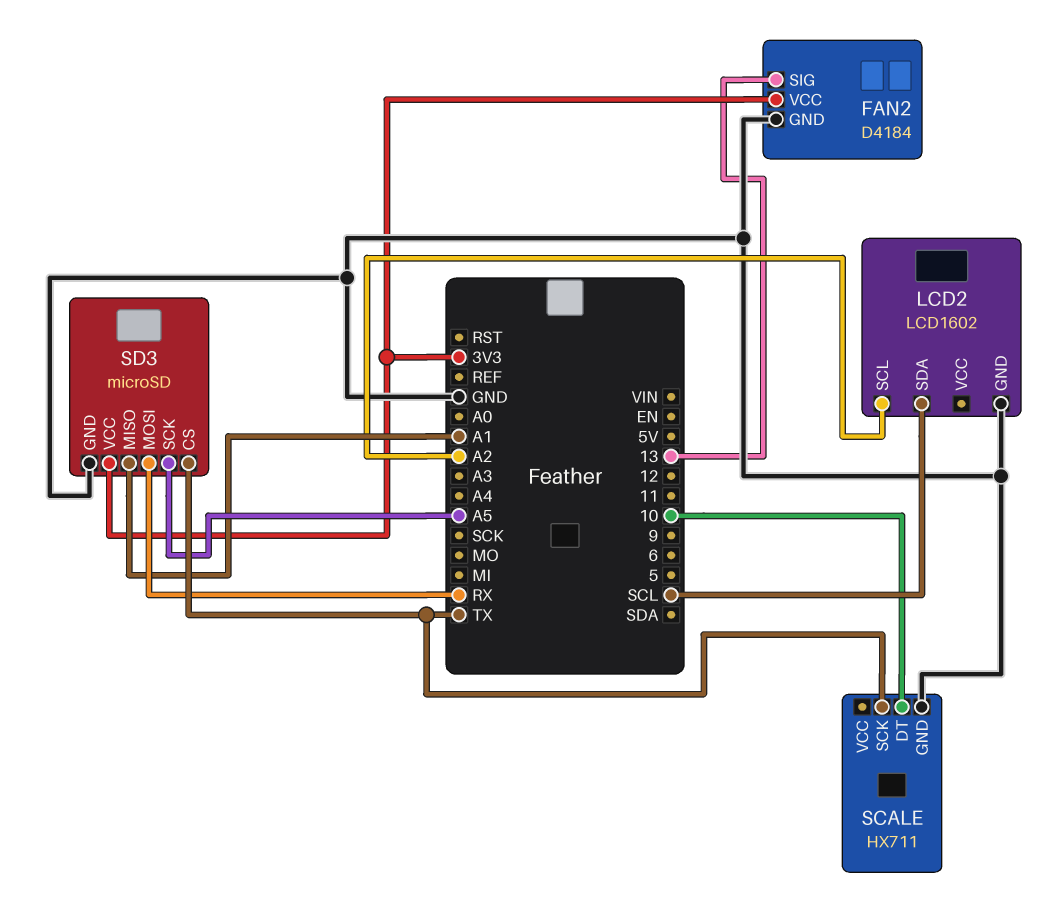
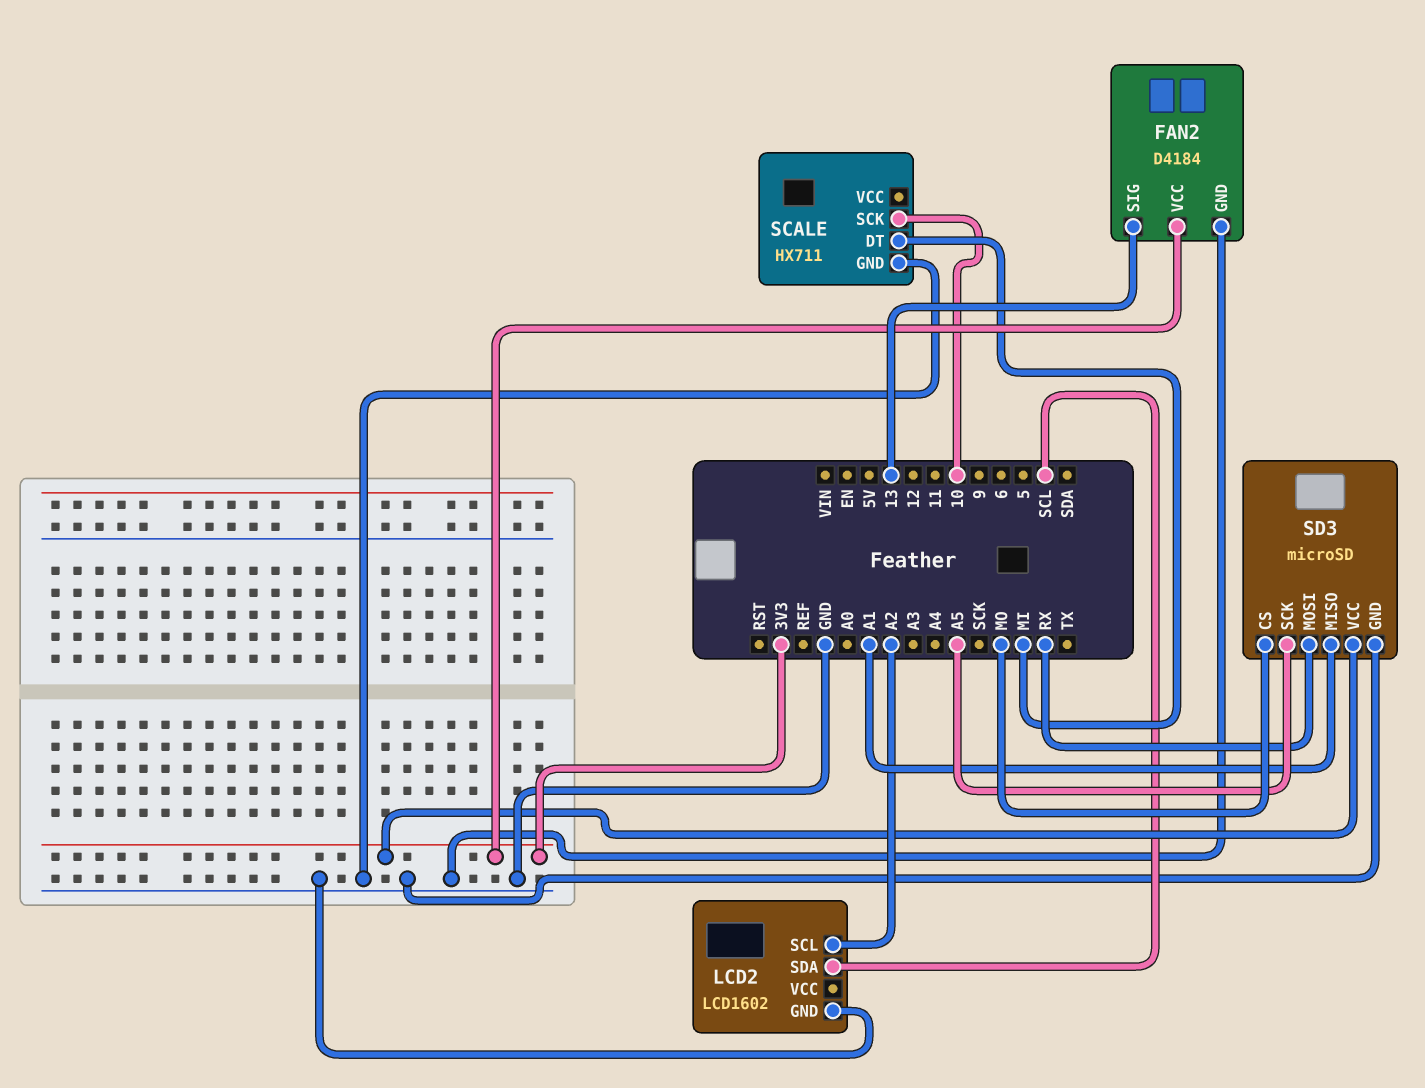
SCALE pin DT: 10 -> MI
SCALE pin SCK: TX -> 10
SD3 pin CS: TX -> MO

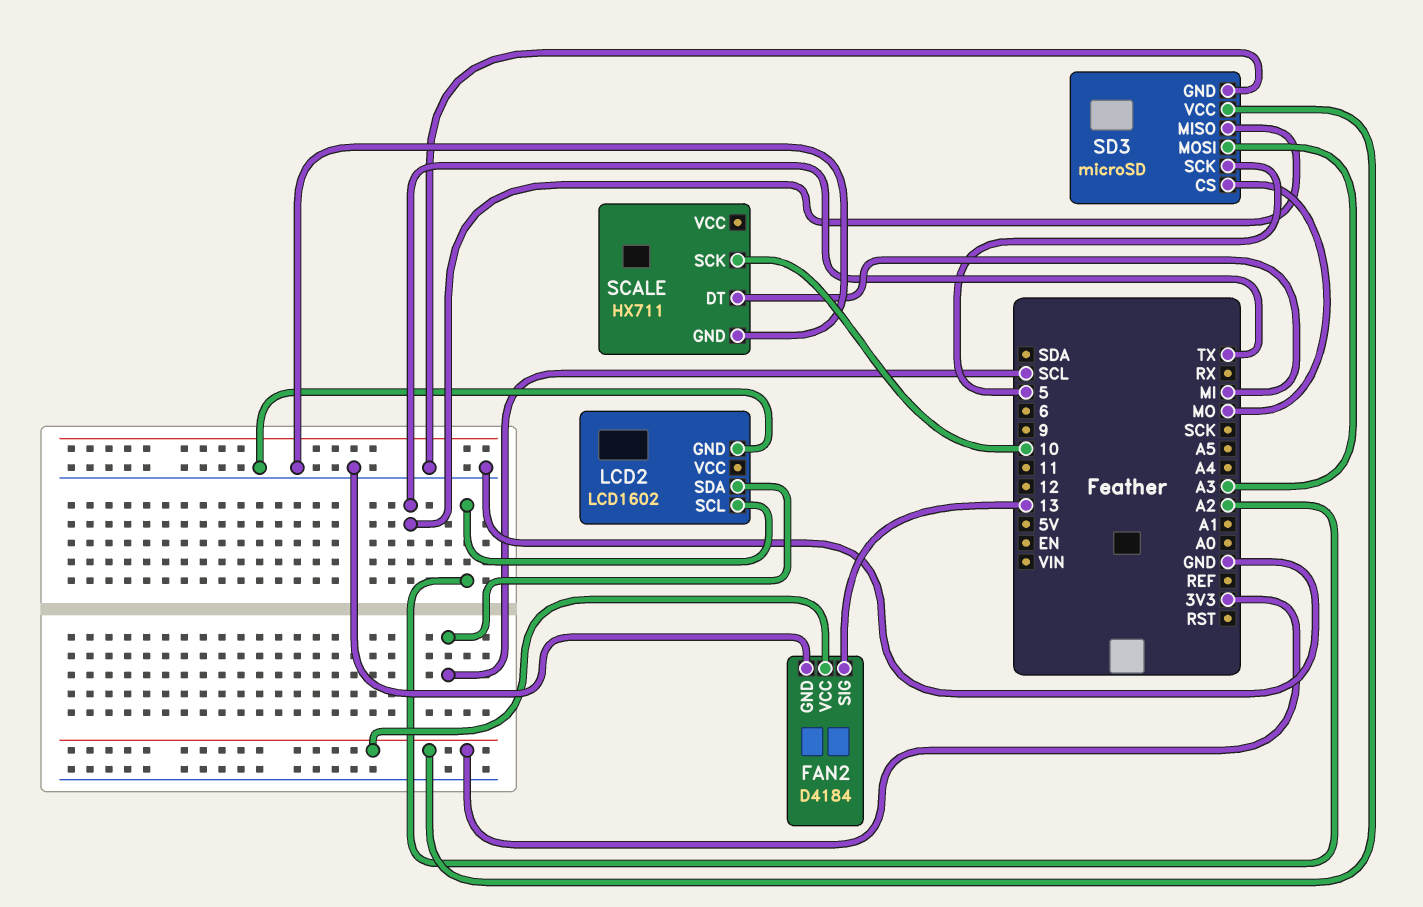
SD3 pin MISO: A1 -> TX
SD3 pin MOSI: RX -> A3
SD3 pin SCK: A5 -> 5

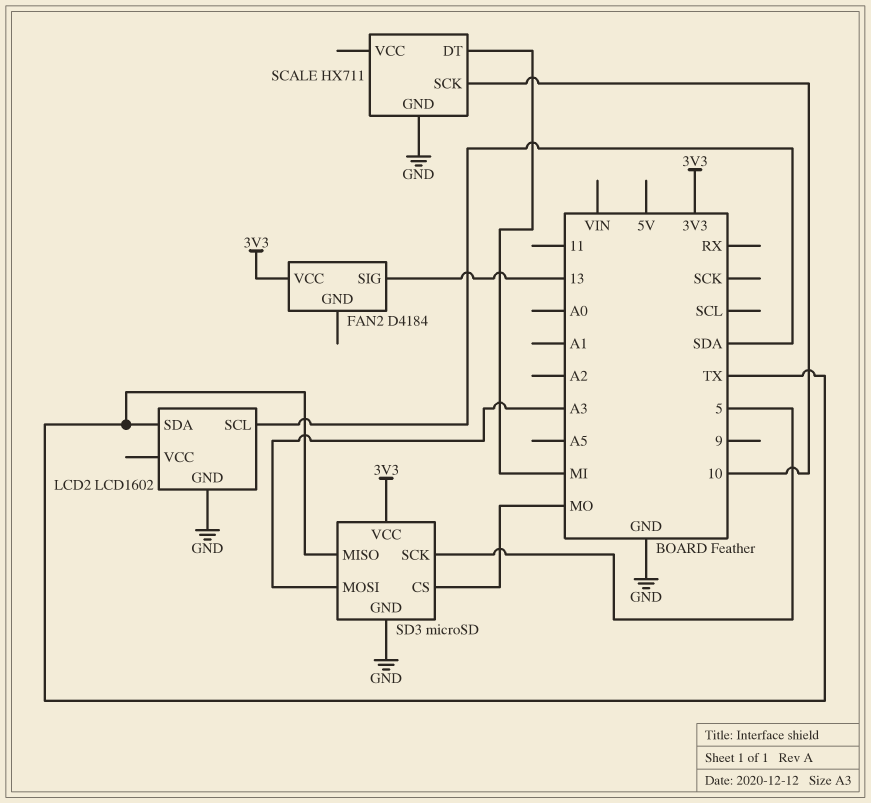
FAN2 pin GND: GND -> none
LCD2 pin SCL: A2 -> SDA
LCD2 pin SDA: SCL -> TX

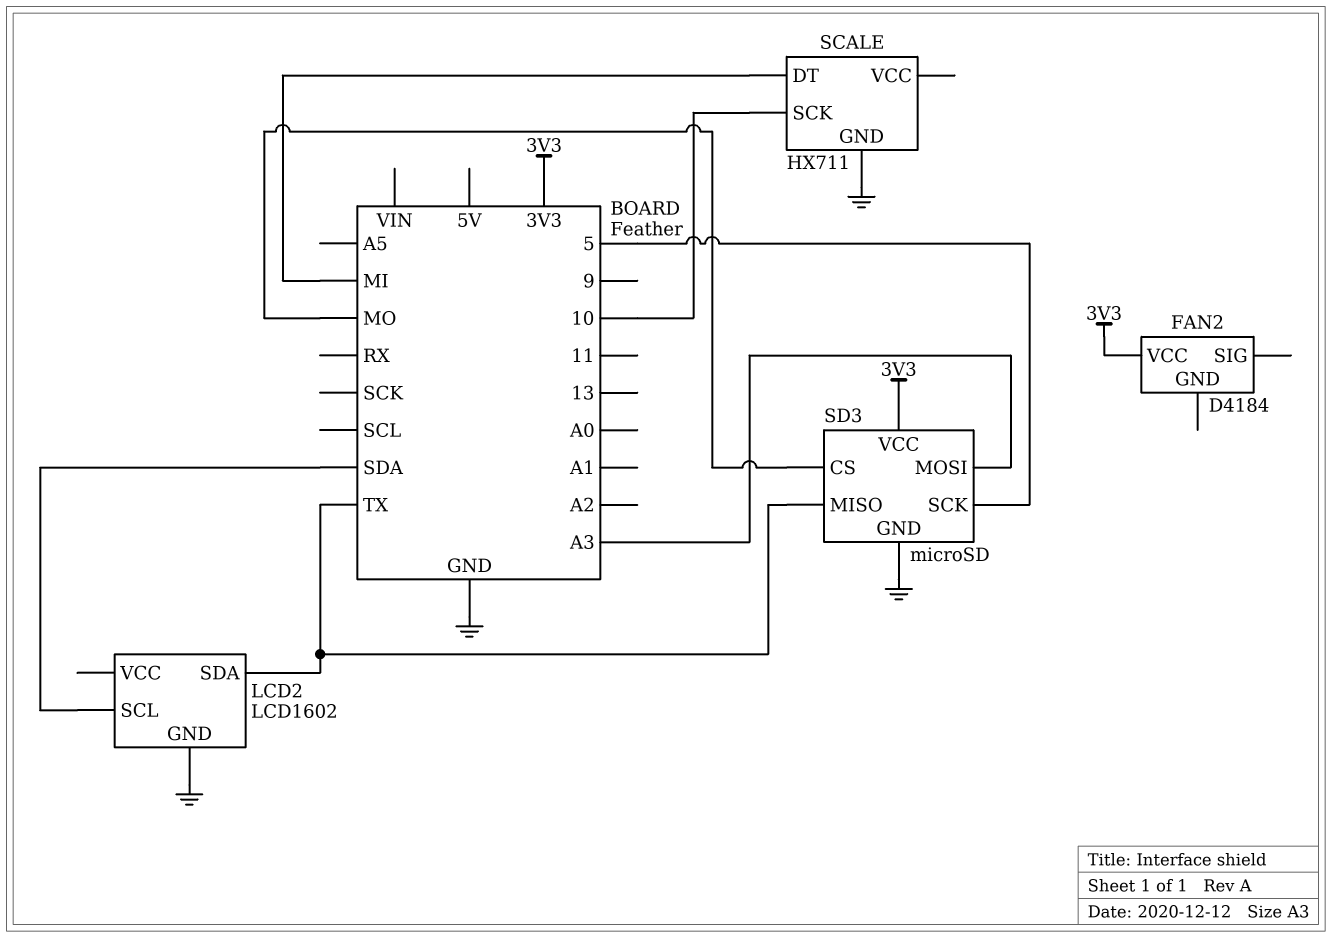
FAN2 pin SIG: 13 -> none

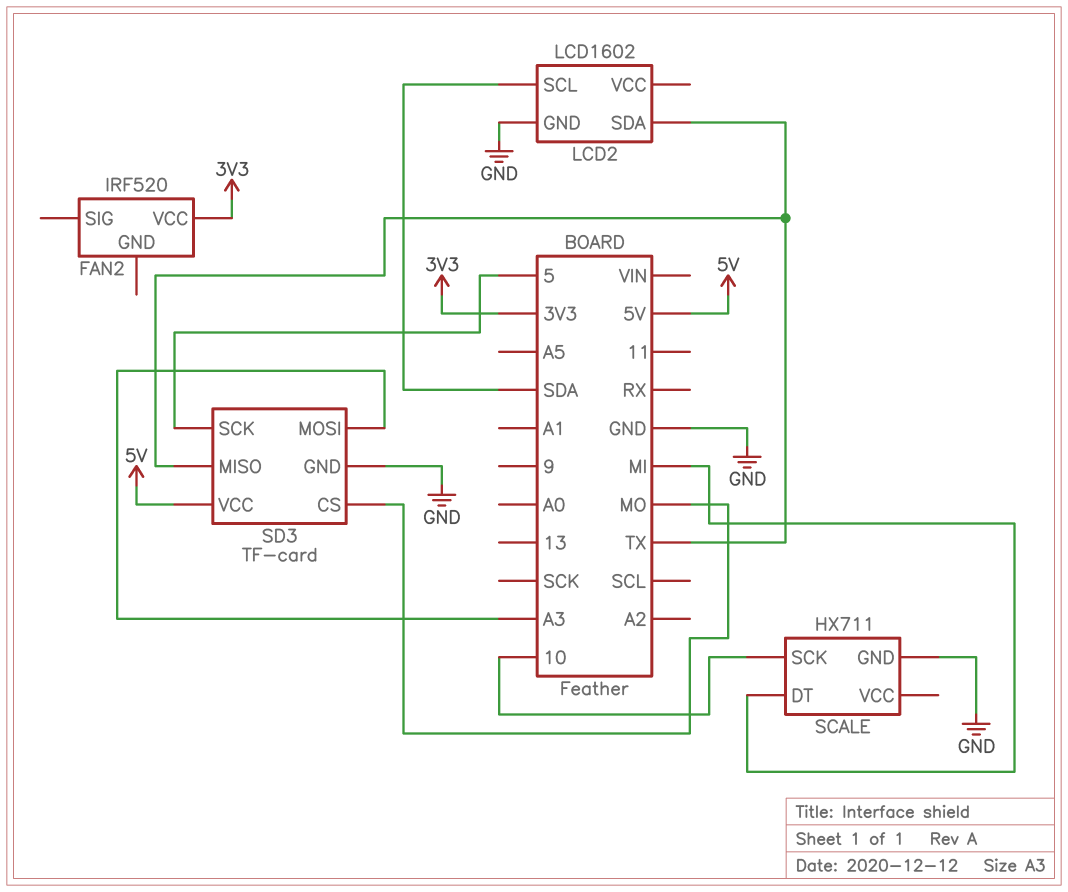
FAN2: D4184 -> IRF520
SD3: microSD -> TF-card
SD3 pin VCC: 3V3 -> 5V

